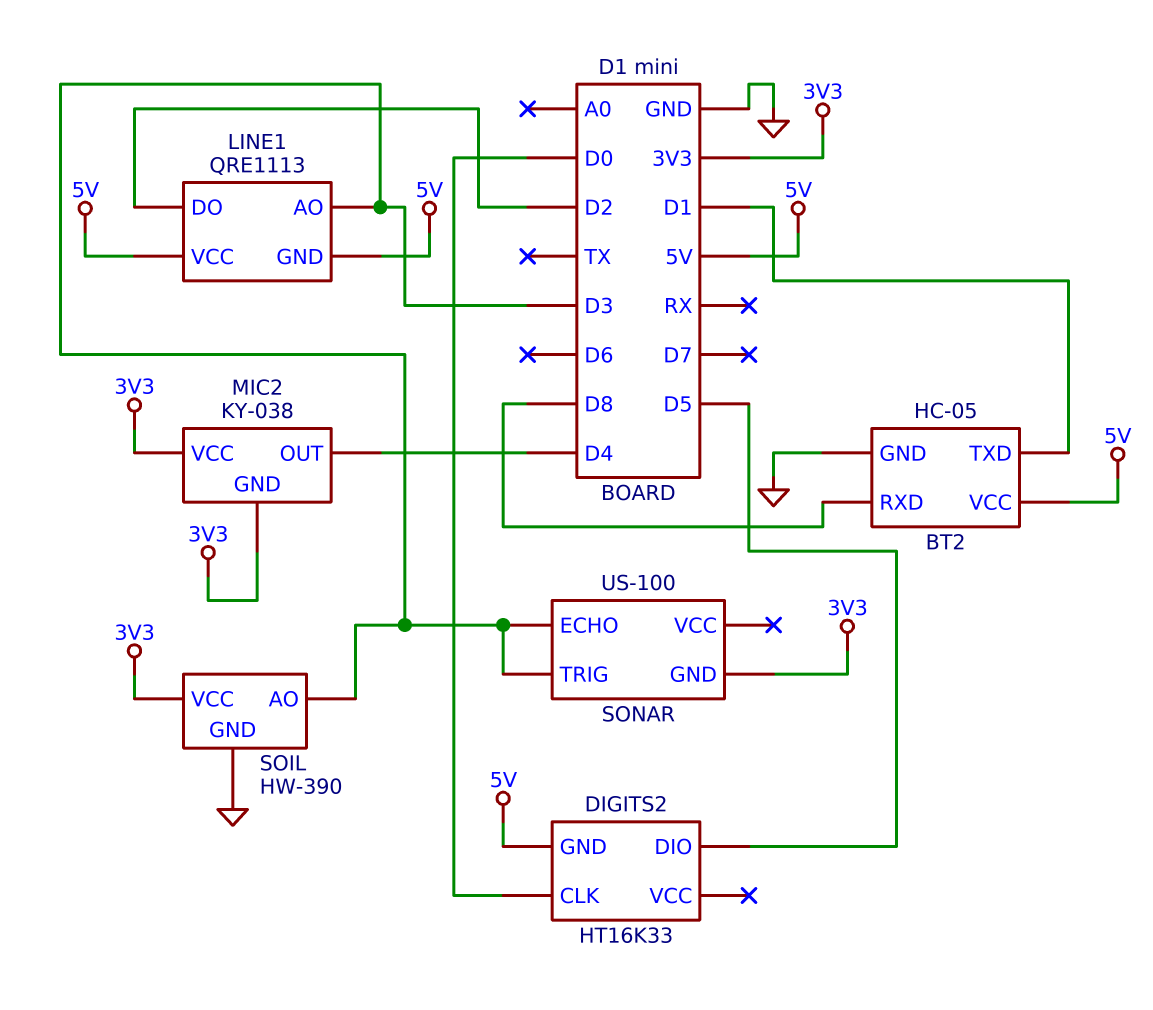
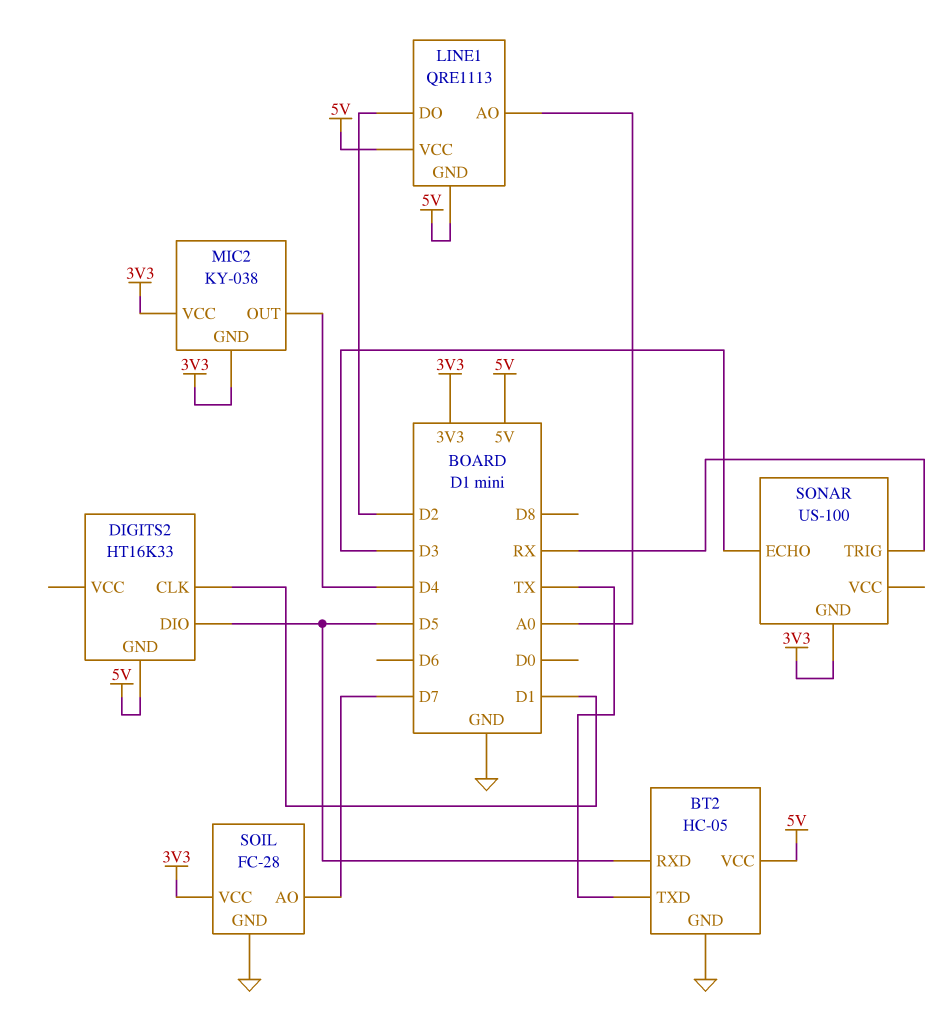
BT2 pin RXD: D8 -> D5
BT2 pin TXD: D1 -> TX
DIGITS2 pin CLK: D0 -> D1
LINE1 pin AO: D3 -> A0
SOIL: HW-390 -> FC-28
SOIL pin AO: D3 -> D7
SONAR pin TRIG: D3 -> RX

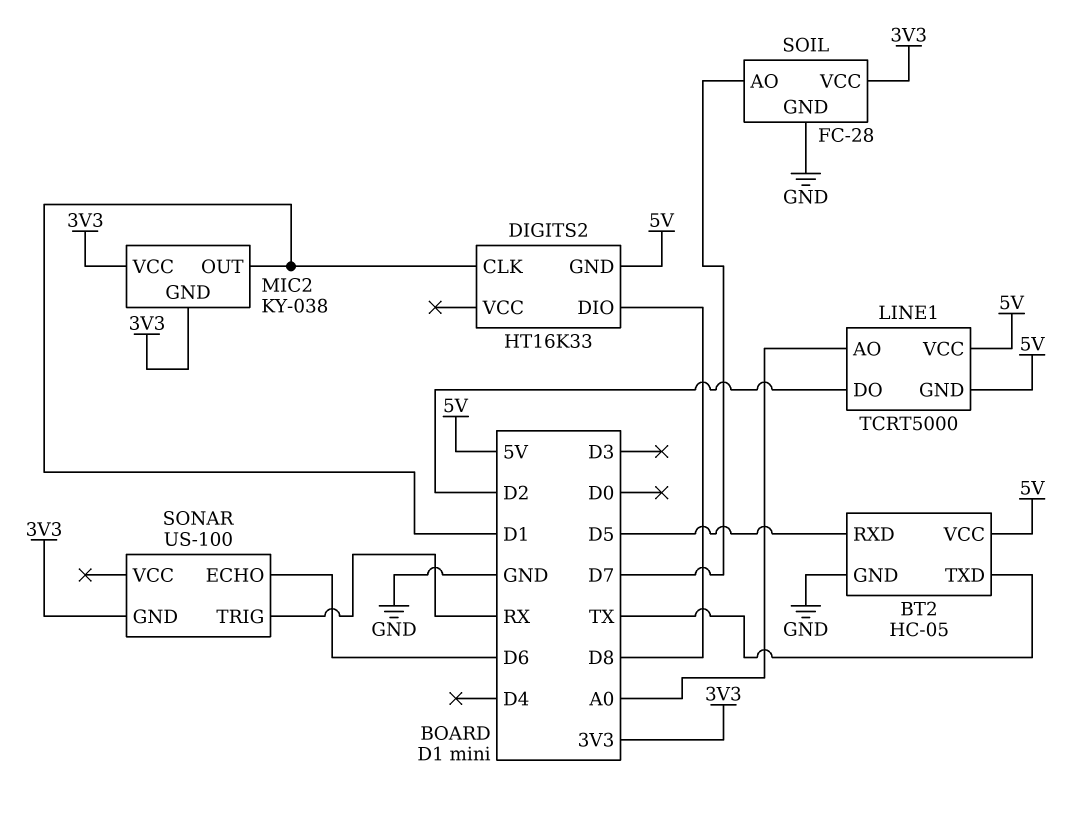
DIGITS2 pin DIO: D5 -> D8
LINE1: QRE1113 -> TCRT5000
MIC2 pin OUT: D4 -> D1
SONAR pin ECHO: D3 -> D6

